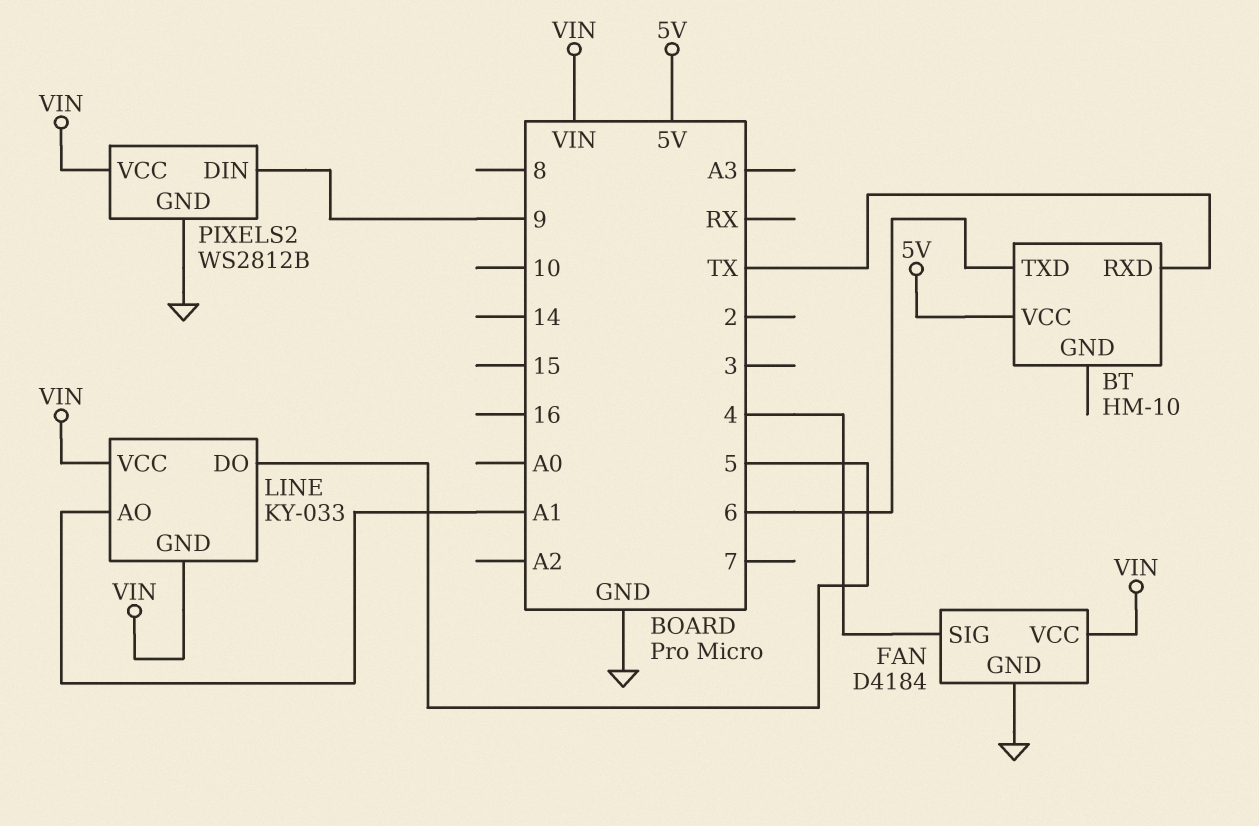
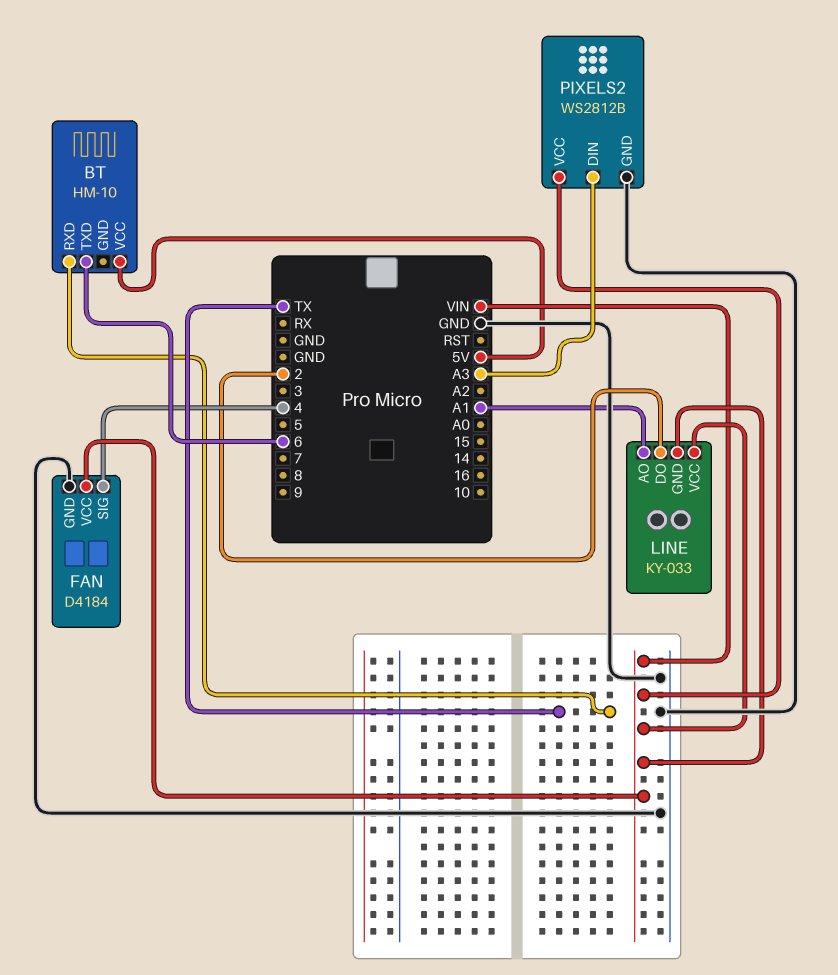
LINE pin DO: 5 -> 2
PIXELS2 pin DIN: 9 -> A3

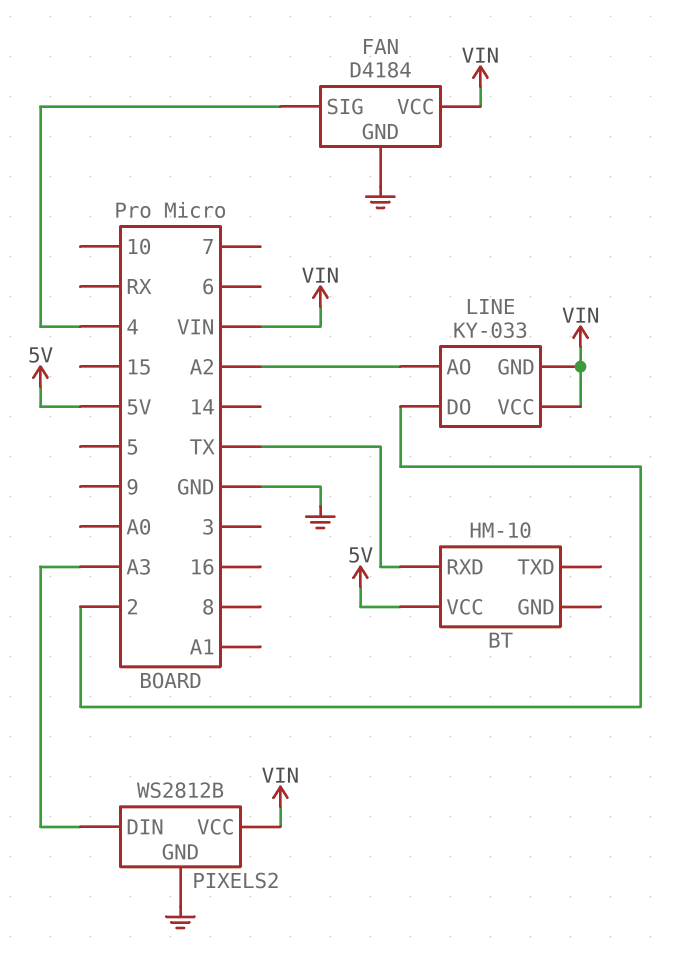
BT pin TXD: 6 -> none
LINE pin AO: A1 -> A2

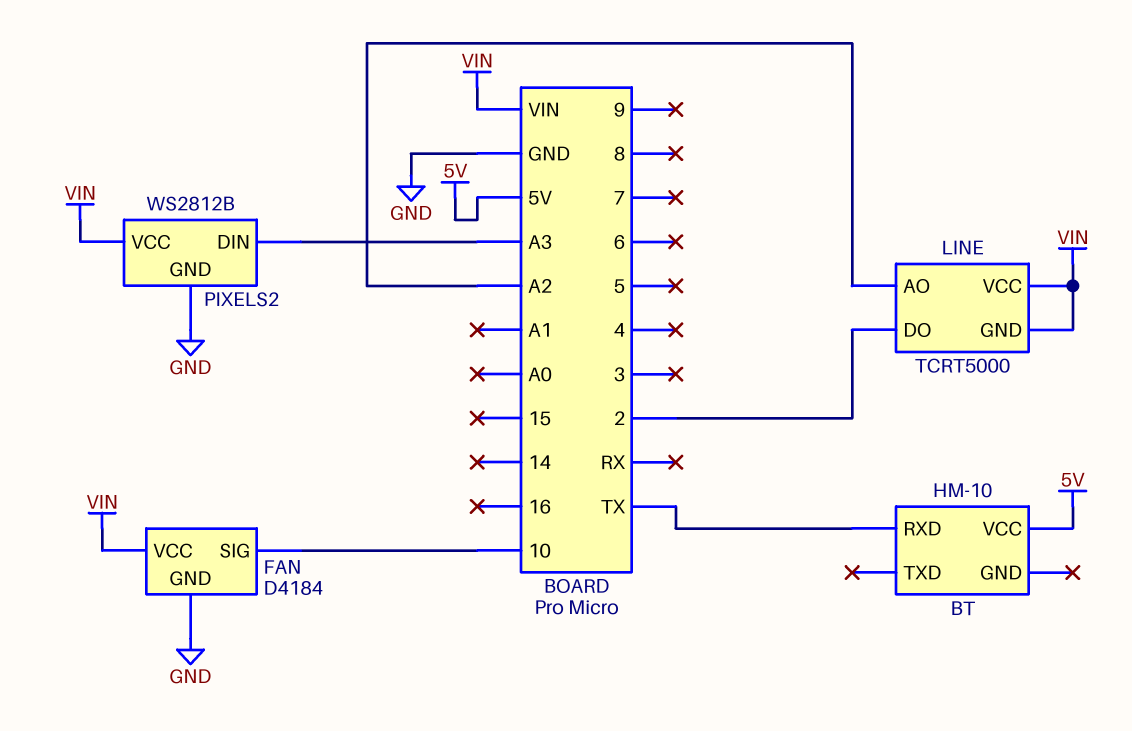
FAN pin SIG: 4 -> 10
LINE: KY-033 -> TCRT5000

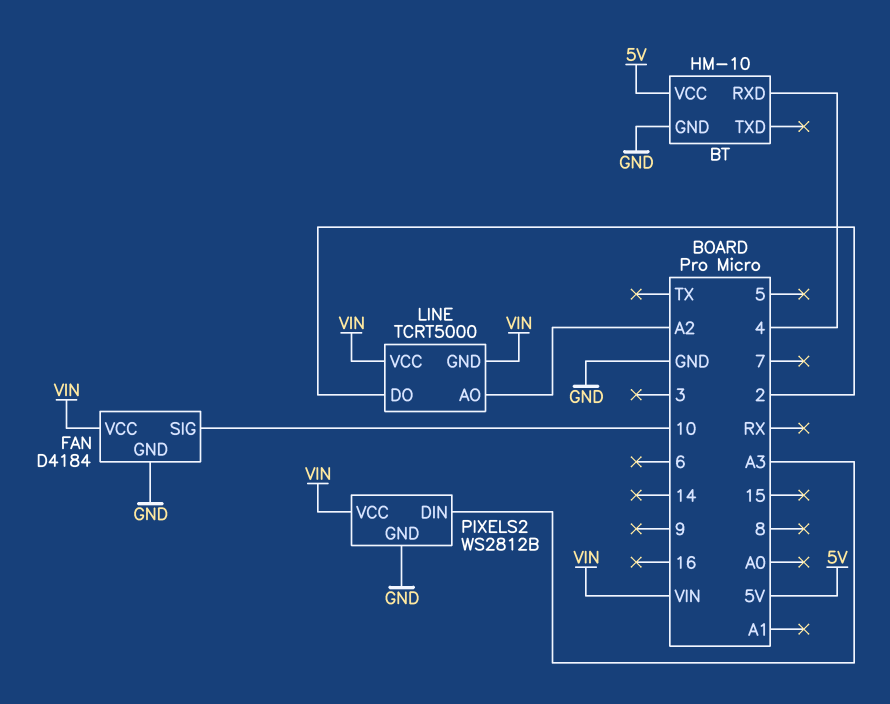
BT pin GND: none -> GND
BT pin RXD: TX -> 4

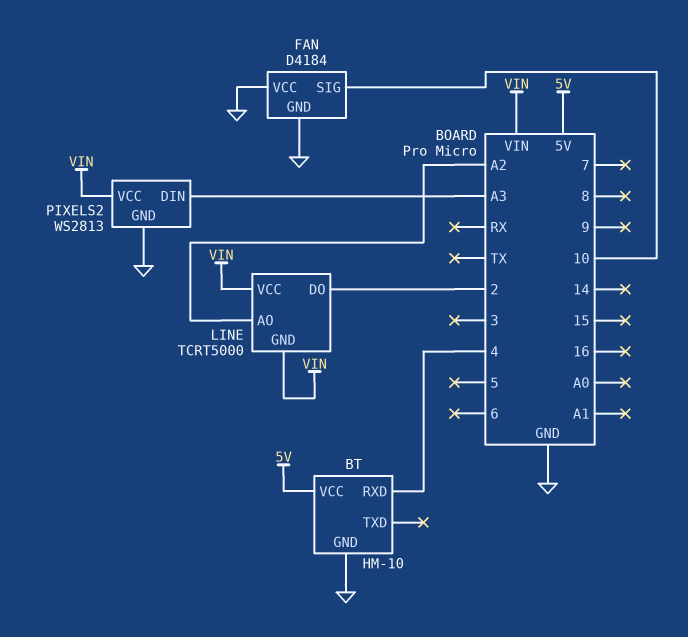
FAN pin VCC: VIN -> GND
PIXELS2: WS2812B -> WS2813

